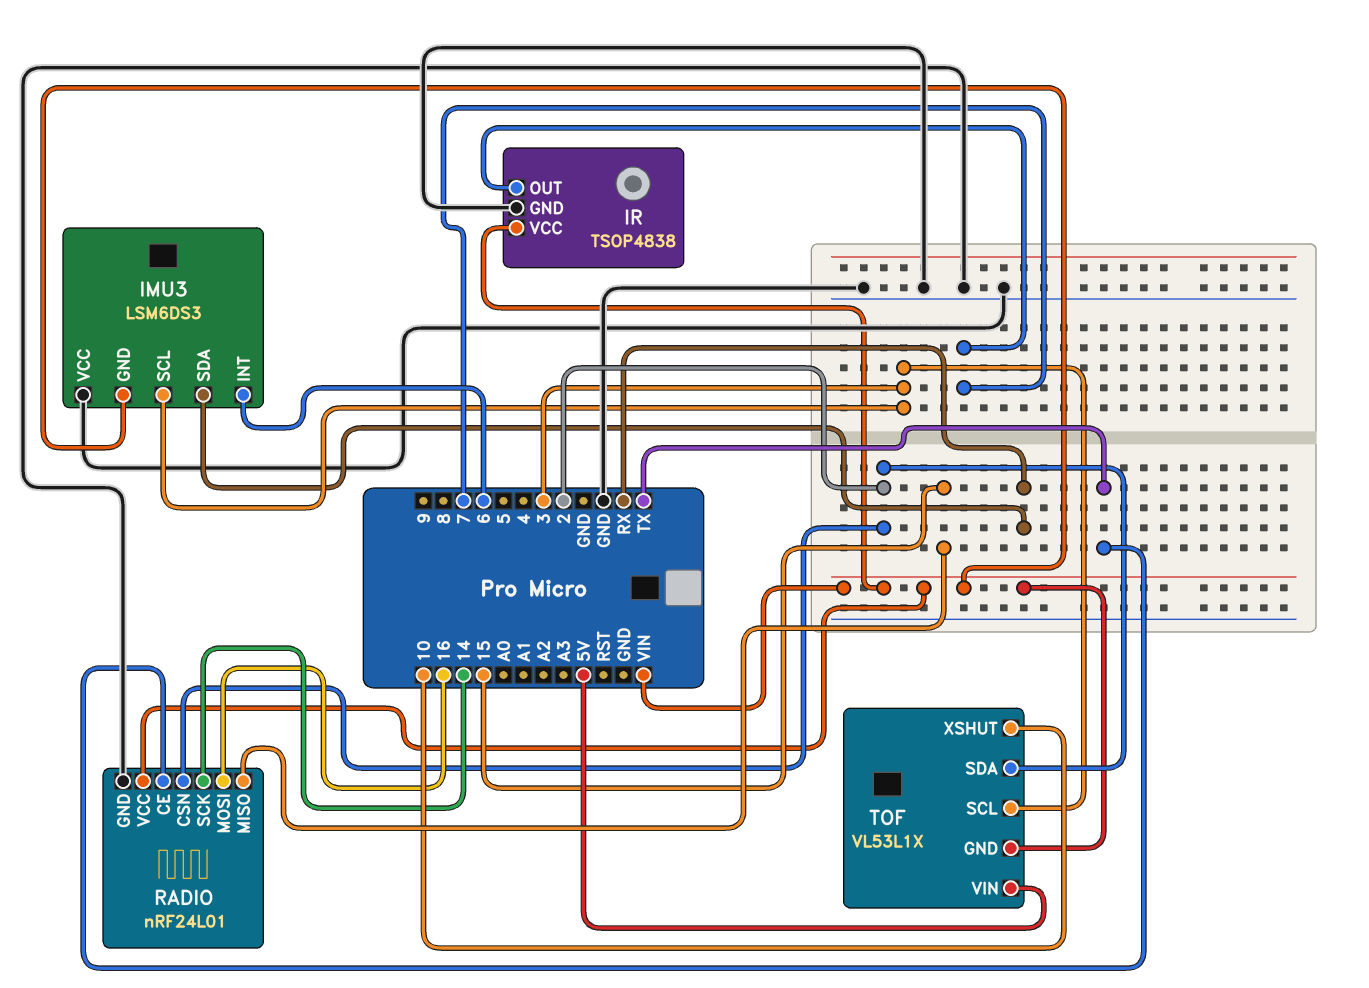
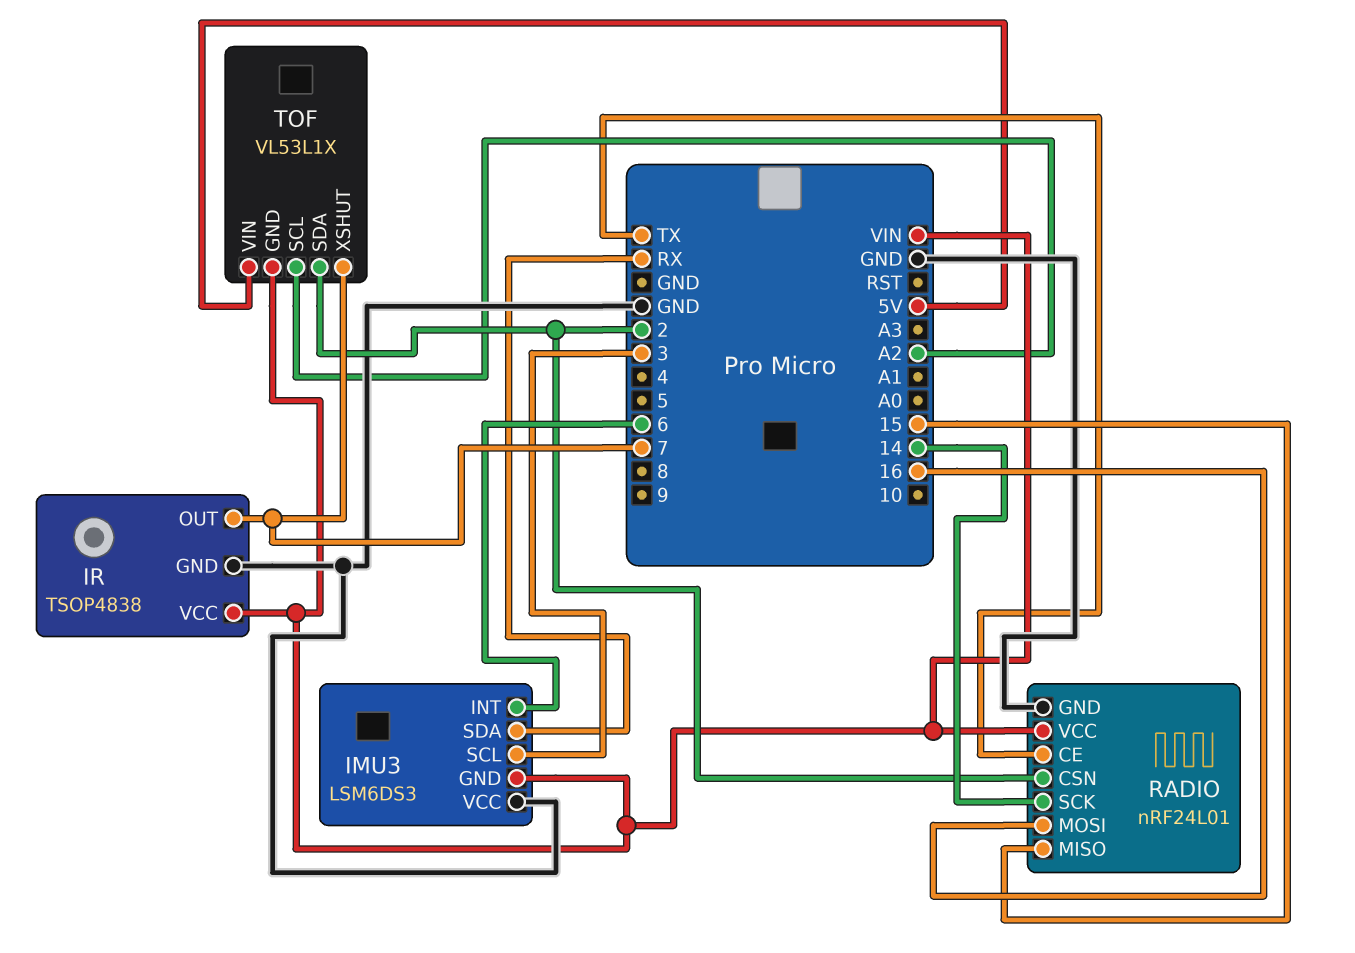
TOF pin SCL: 3 -> A2
TOF pin XSHUT: 10 -> 7

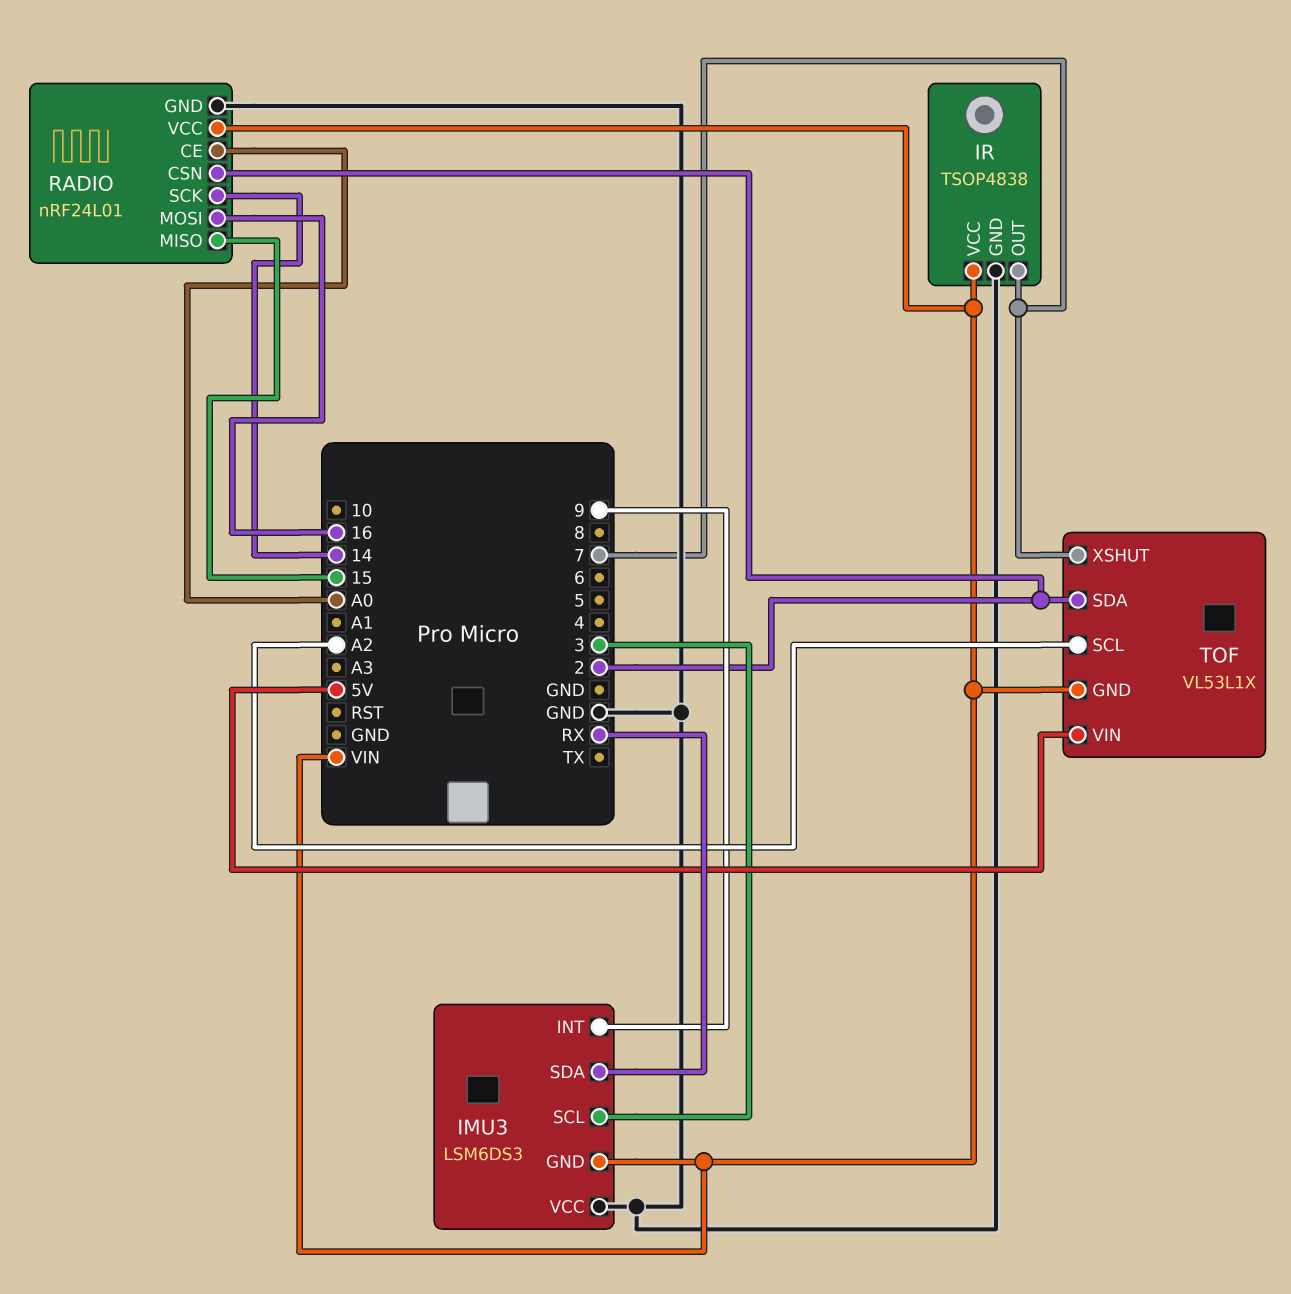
IMU3 pin INT: 6 -> 9
RADIO pin CE: TX -> A0

